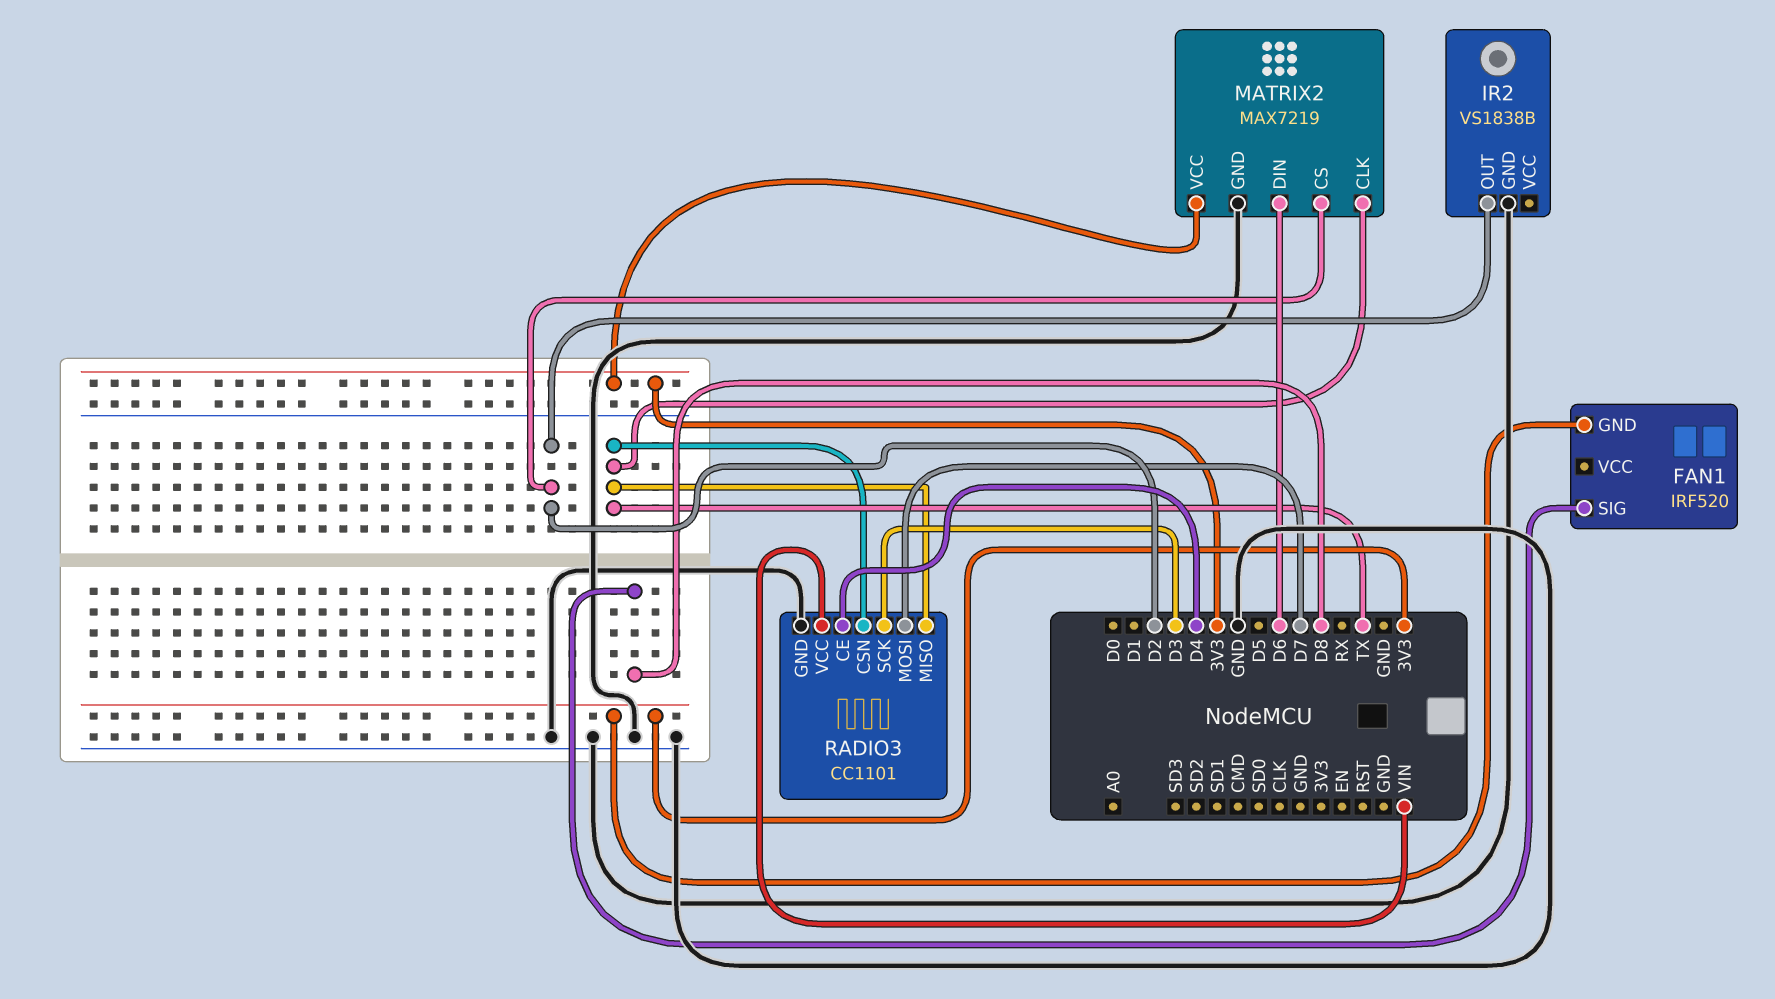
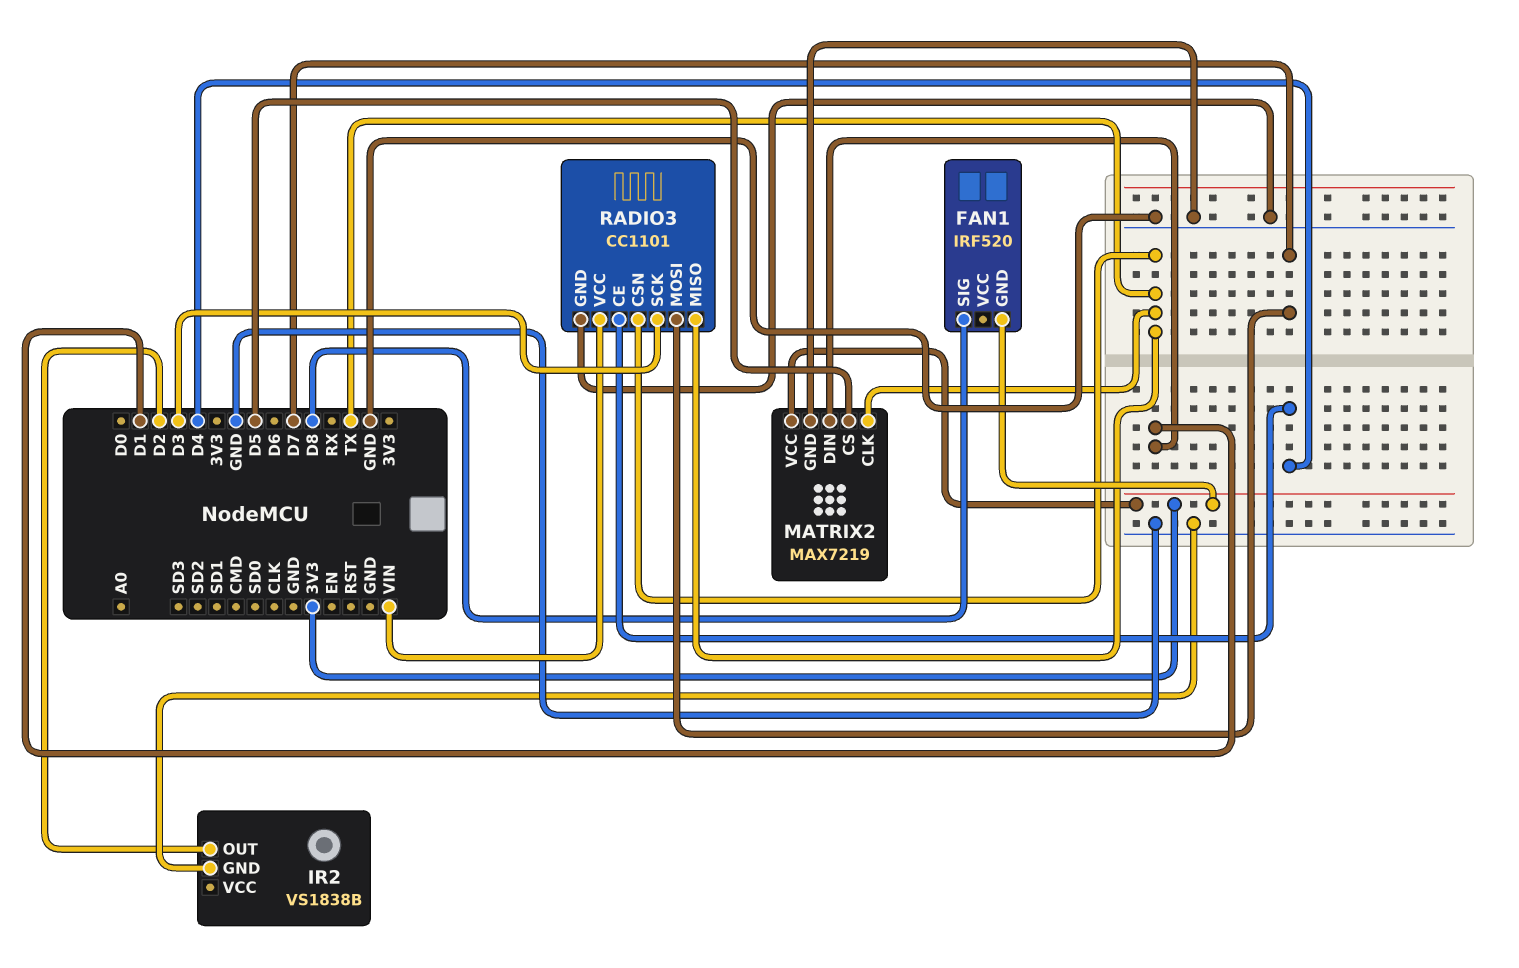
MATRIX2 pin CS: D2 -> D5
MATRIX2 pin DIN: D6 -> D1

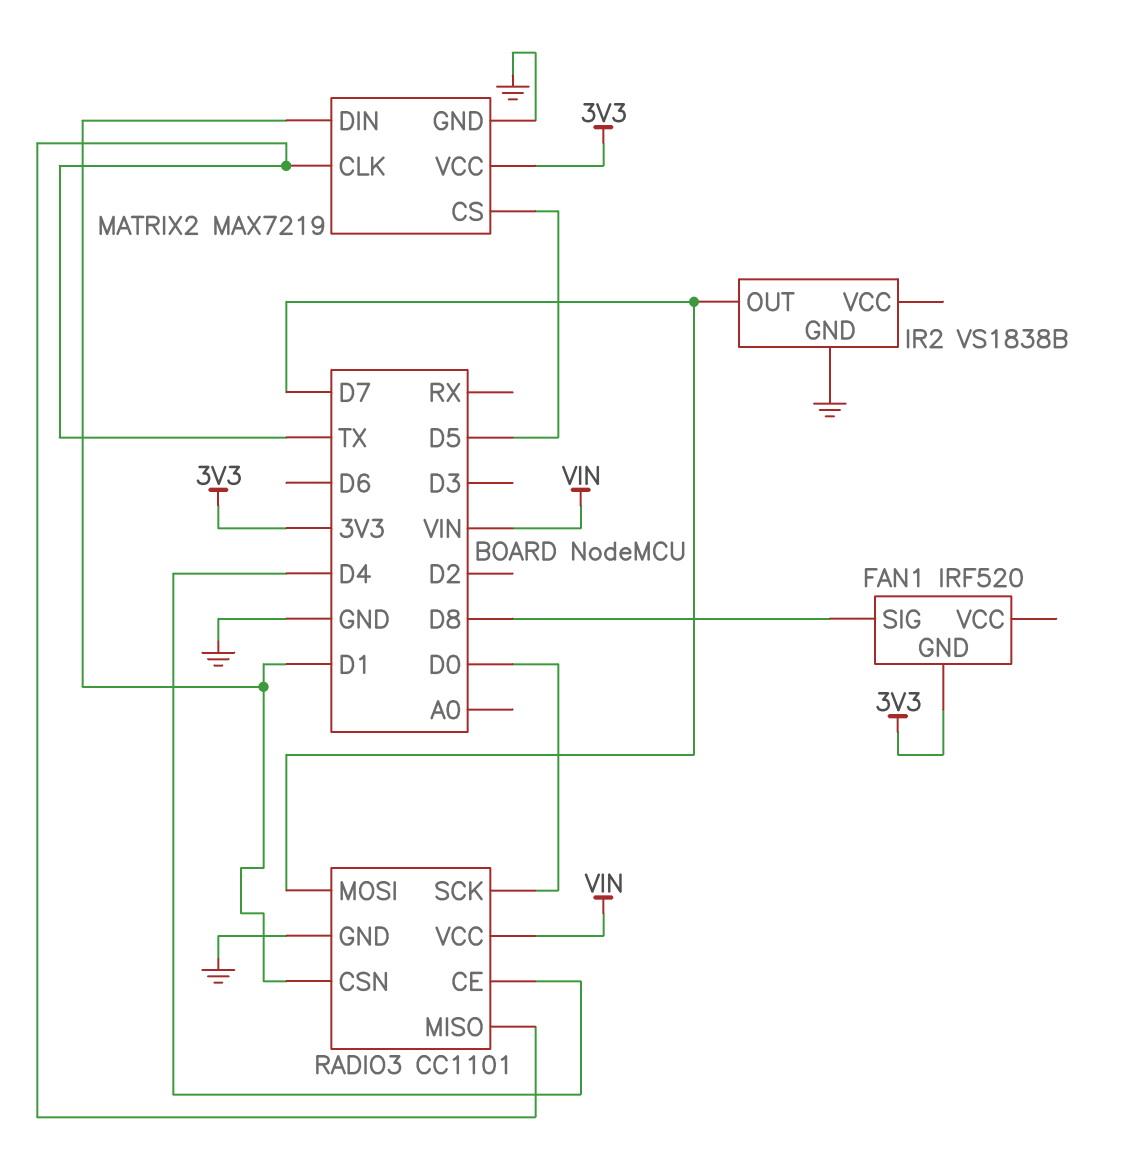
IR2 pin OUT: D2 -> D7
RADIO3 pin CSN: TX -> D1
RADIO3 pin SCK: D3 -> D0

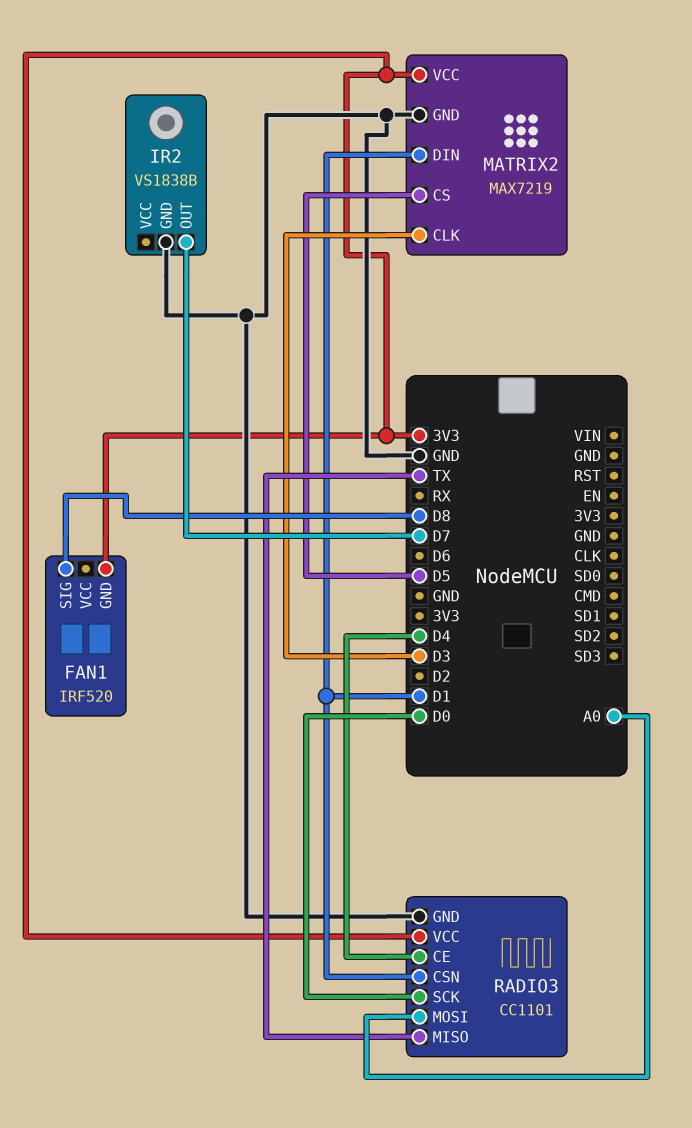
MATRIX2 pin CLK: TX -> D3
RADIO3 pin MOSI: D7 -> A0
RADIO3 pin VCC: VIN -> 3V3

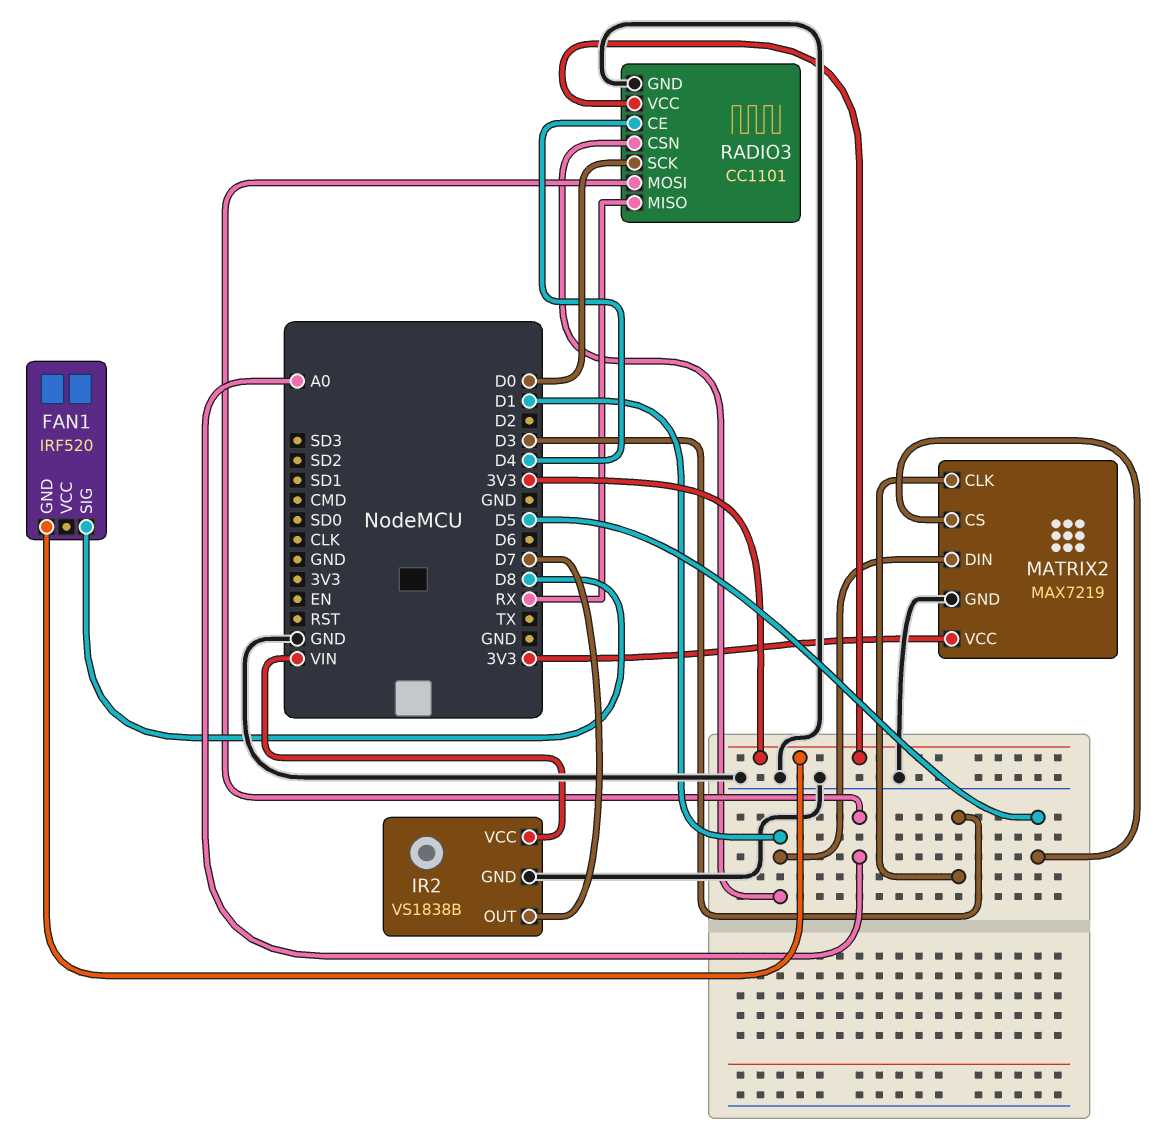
IR2 pin VCC: none -> VIN
RADIO3 pin MISO: TX -> RX

